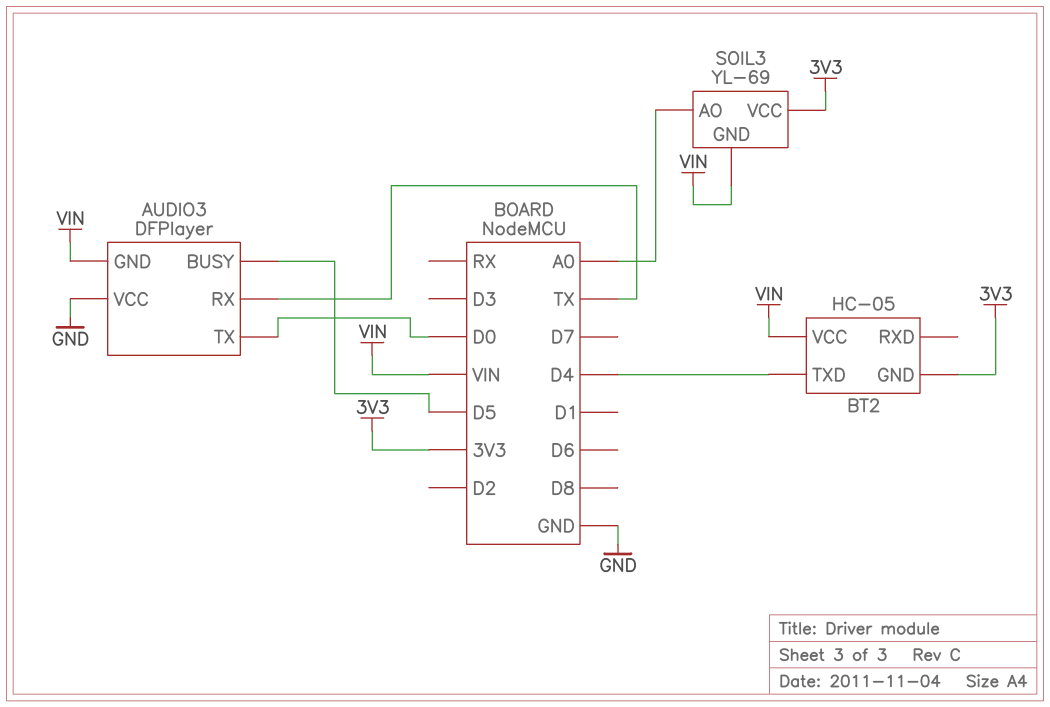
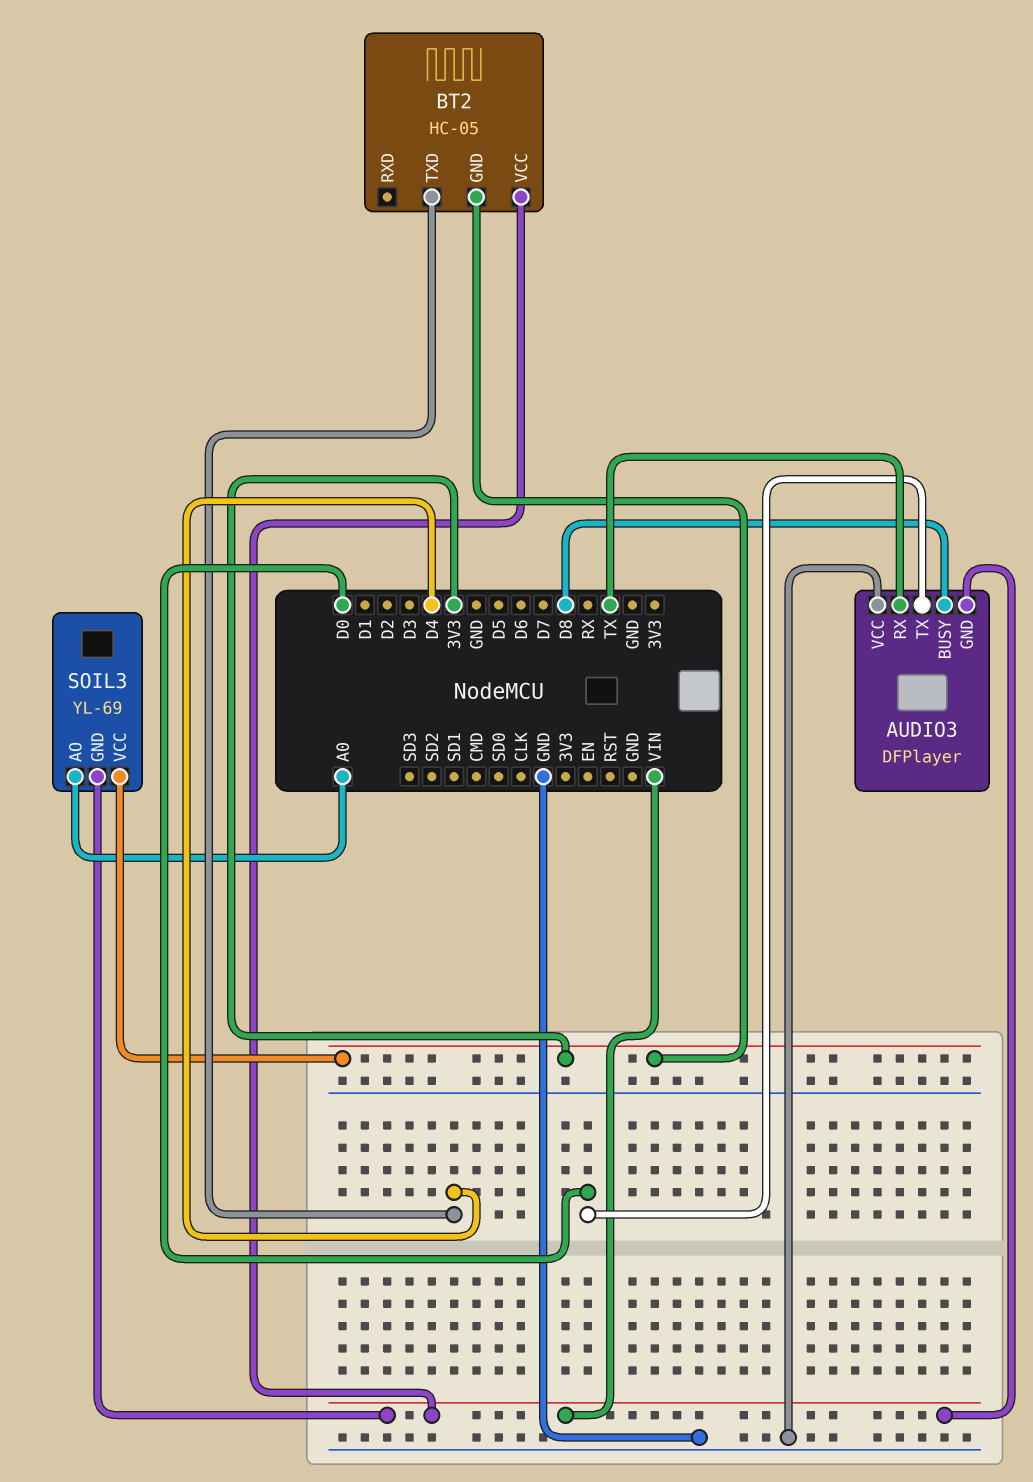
AUDIO3 pin BUSY: D5 -> D8

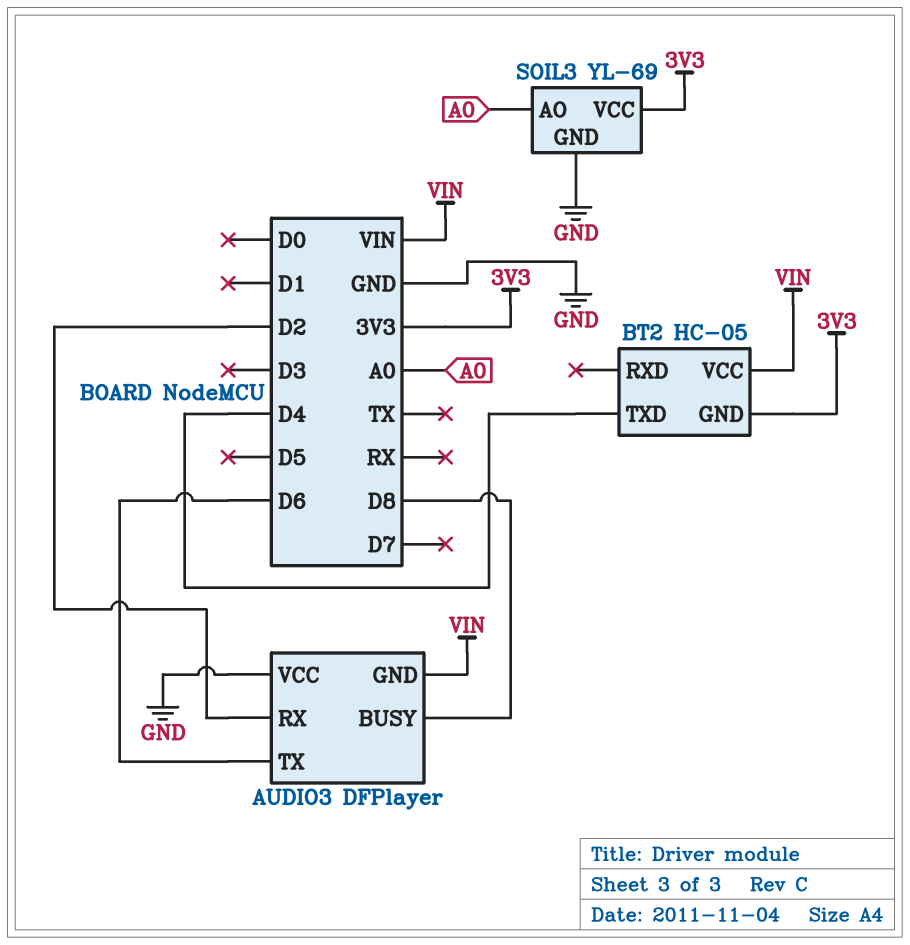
AUDIO3 pin RX: TX -> D2
AUDIO3 pin TX: D0 -> D6
SOIL3 pin GND: VIN -> GND

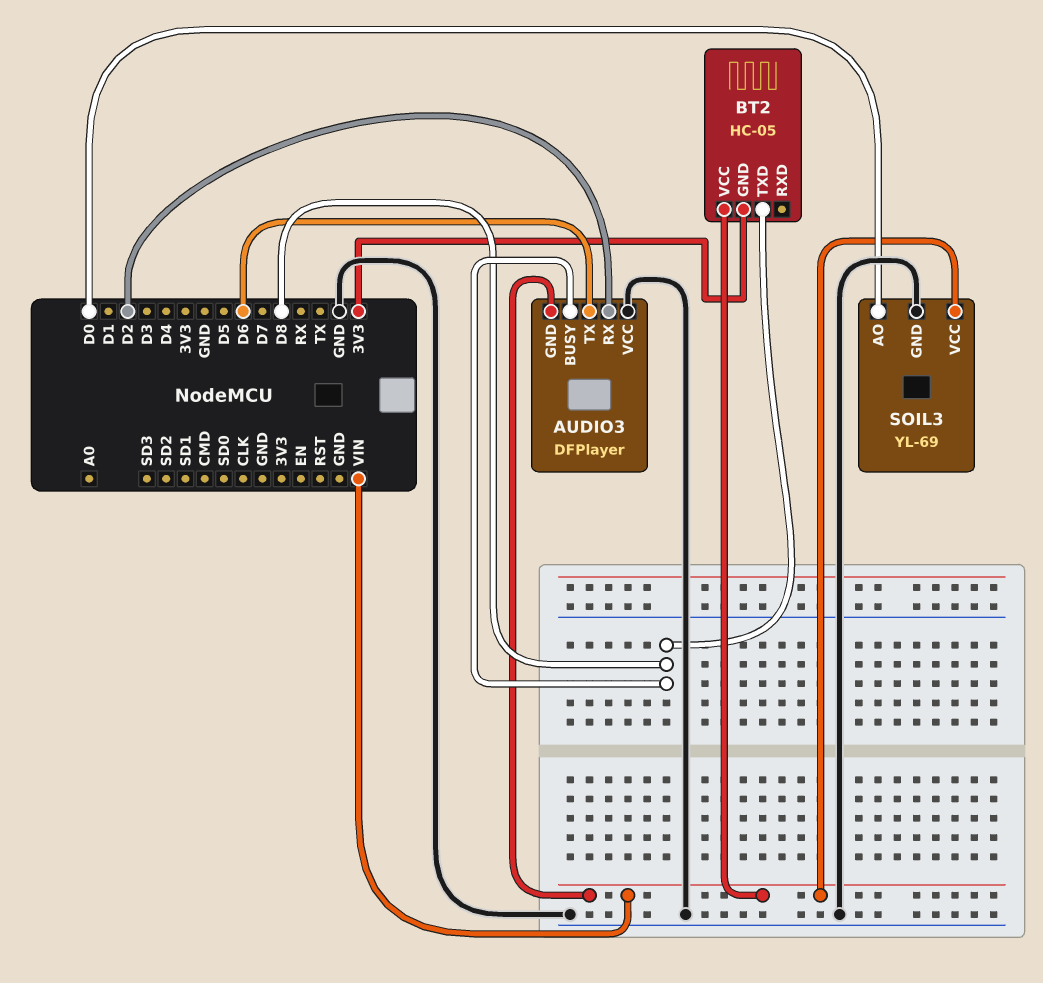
BT2 pin TXD: D4 -> D8
SOIL3 pin AO: A0 -> D0
SOIL3 pin VCC: 3V3 -> VIN

